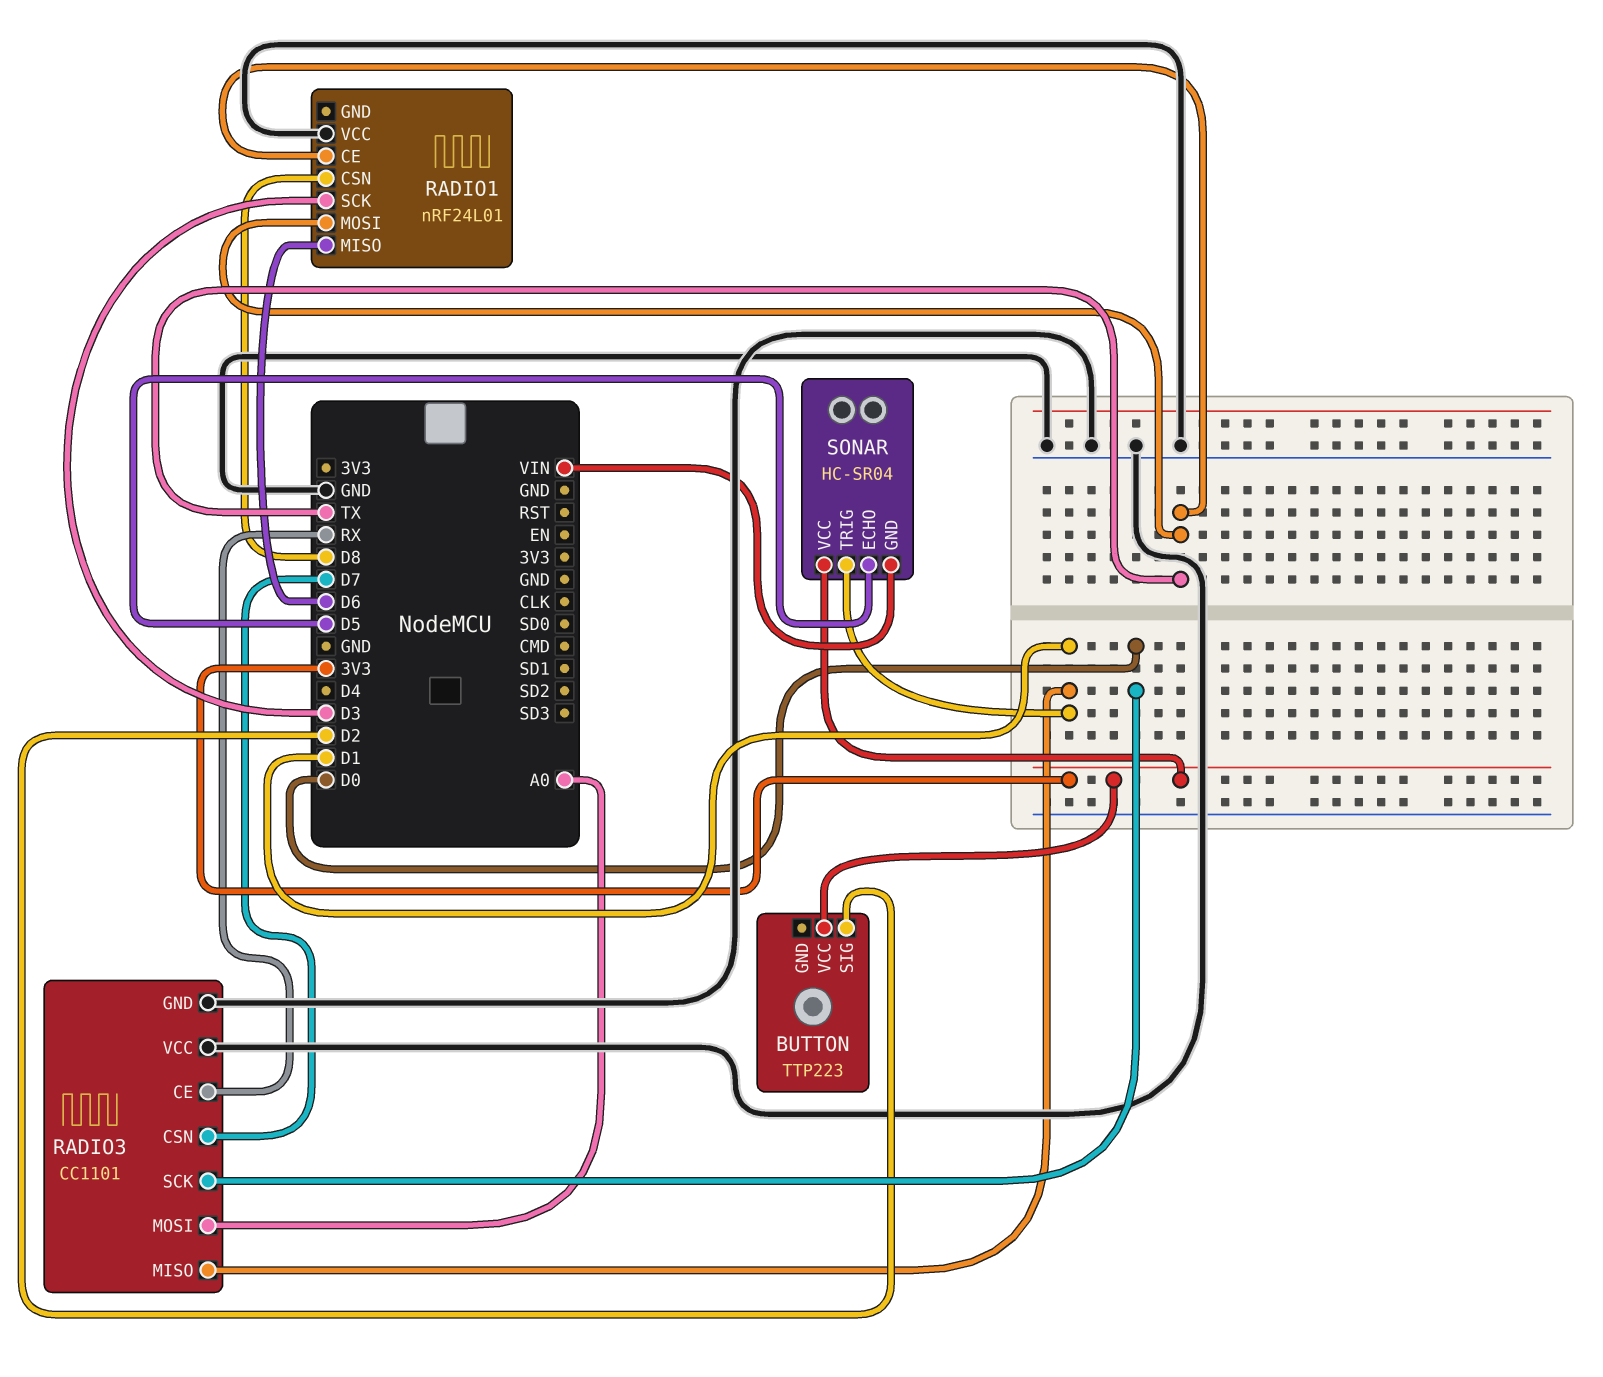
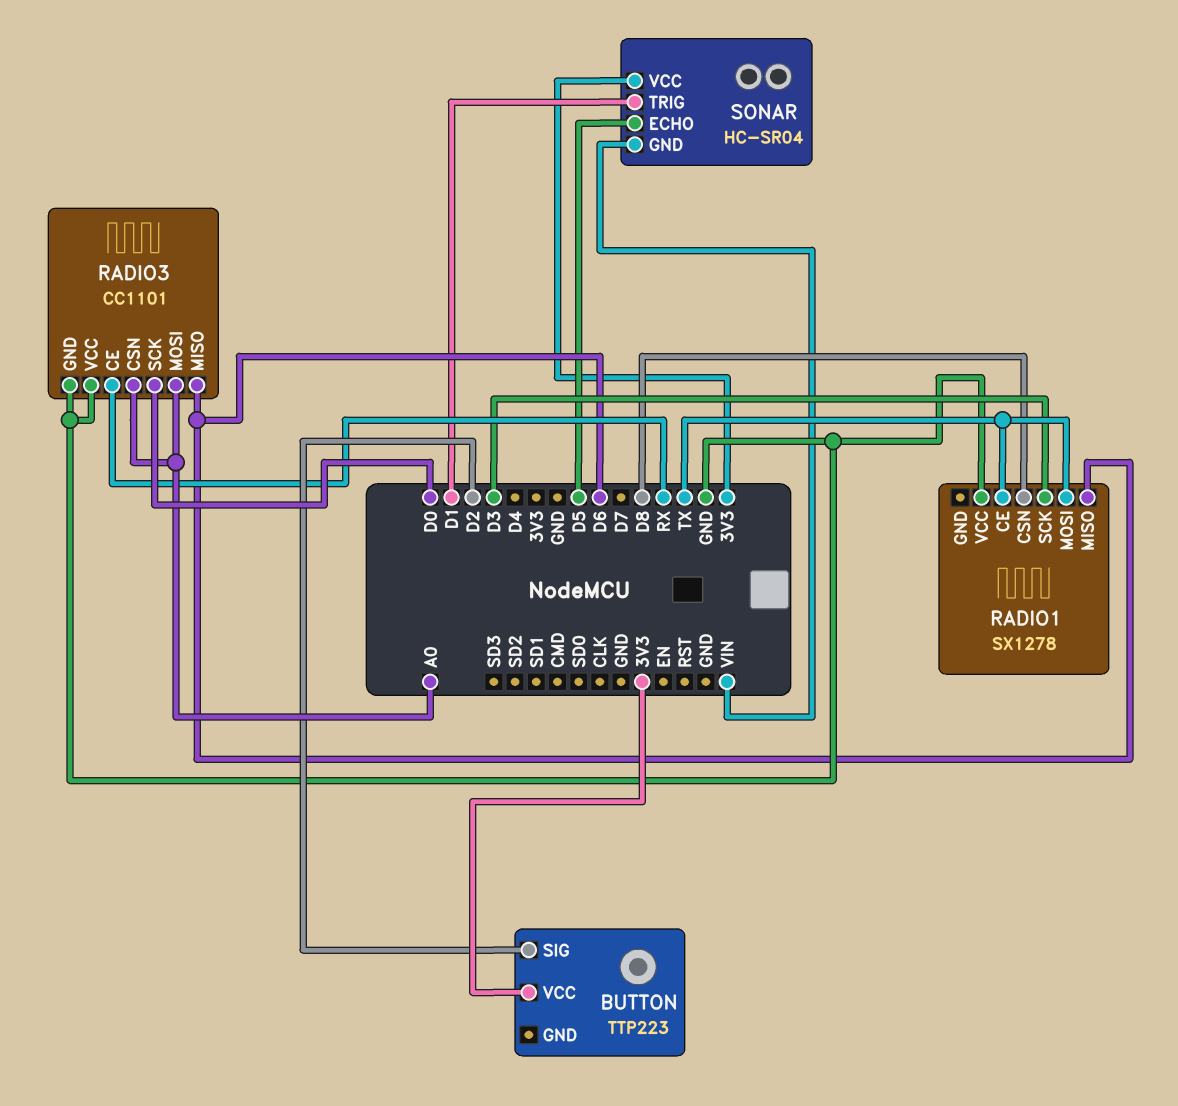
RADIO1: nRF24L01 -> SX1278
RADIO3 pin CSN: D7 -> A0
RADIO3 pin MISO: D1 -> D6

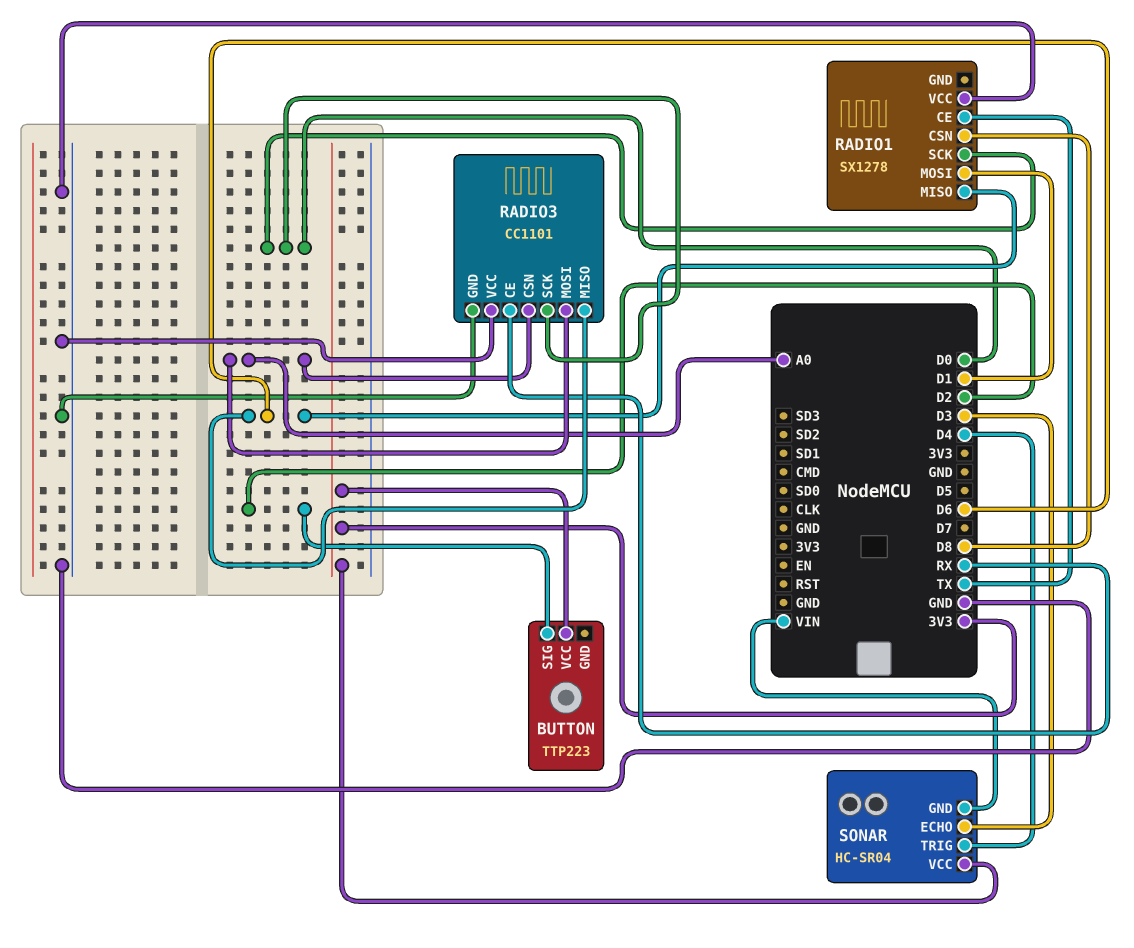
RADIO1 pin MOSI: TX -> D1
RADIO1 pin SCK: D3 -> D0
SONAR pin ECHO: D5 -> D3
SONAR pin TRIG: D1 -> D4

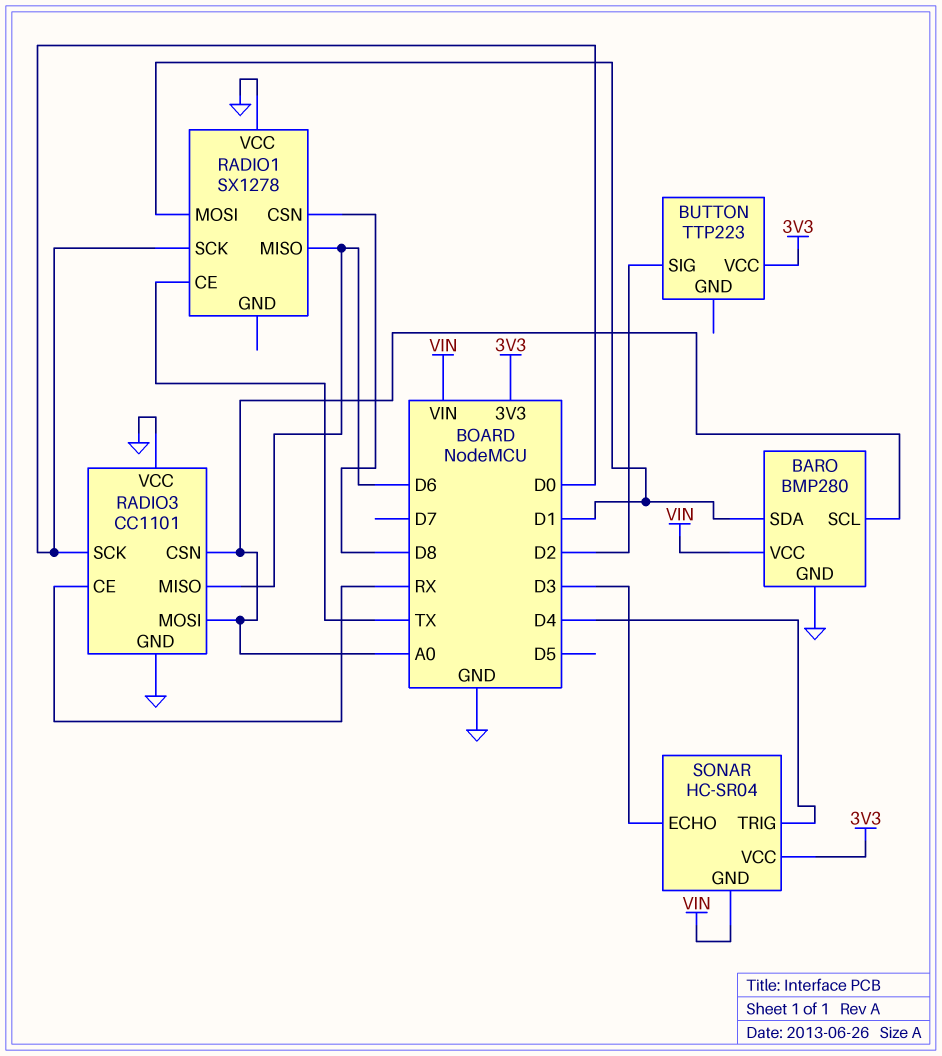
BARO: none -> BMP280
BARO pin GND: none -> GND
BARO pin SCL: none -> A0
BARO pin SDA: none -> D1
BARO pin VCC: none -> VIN

